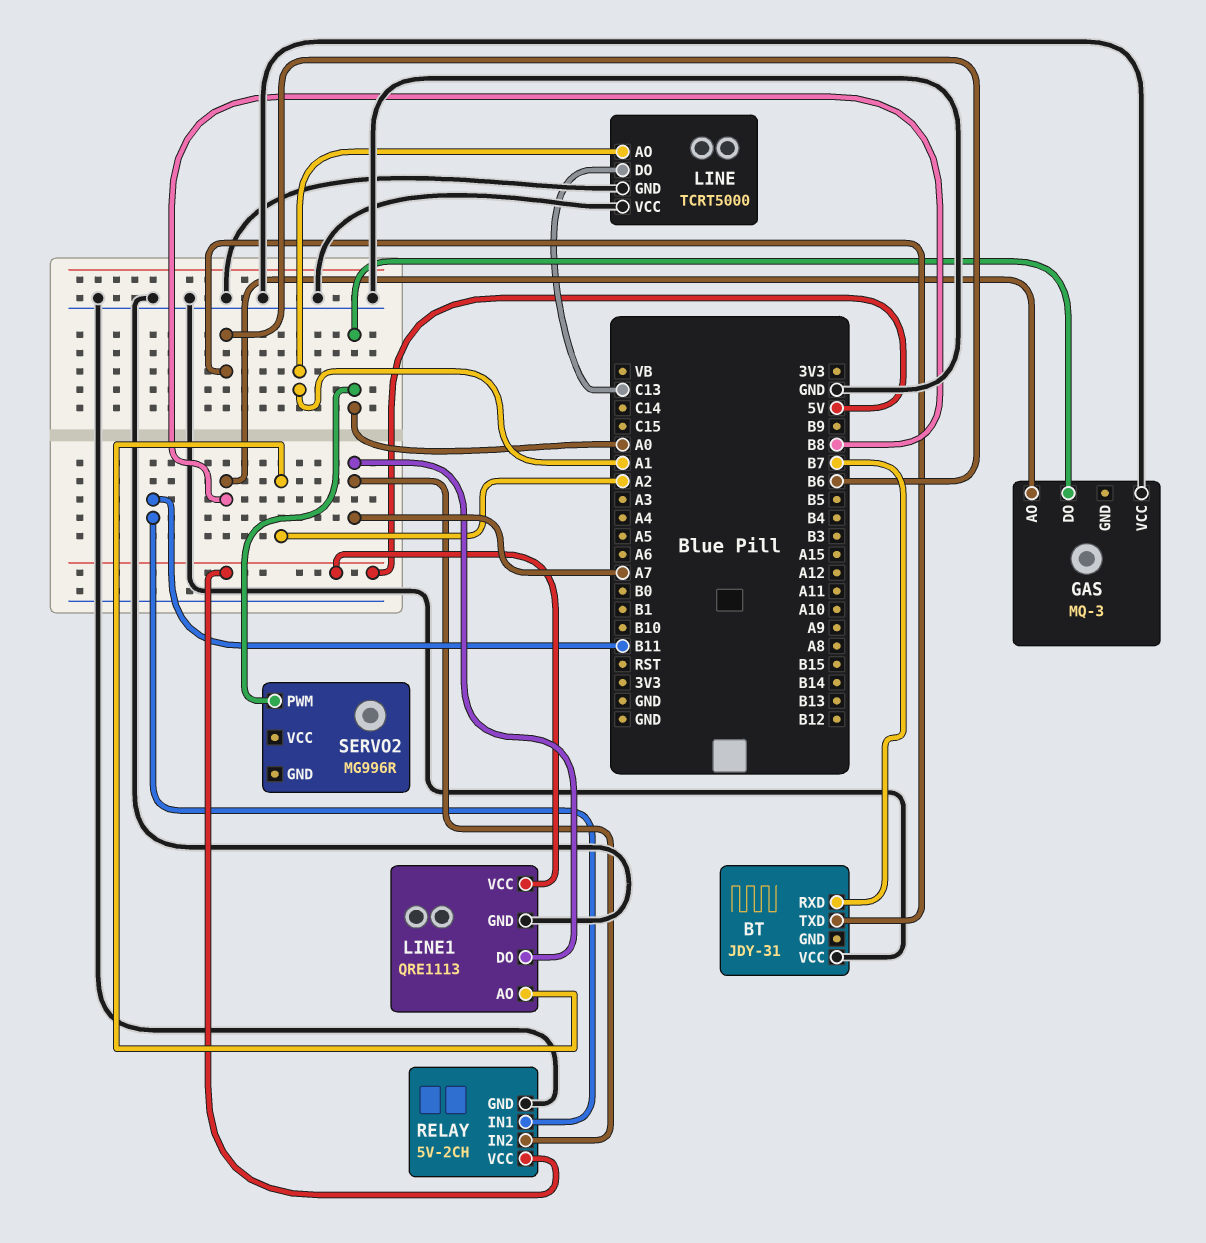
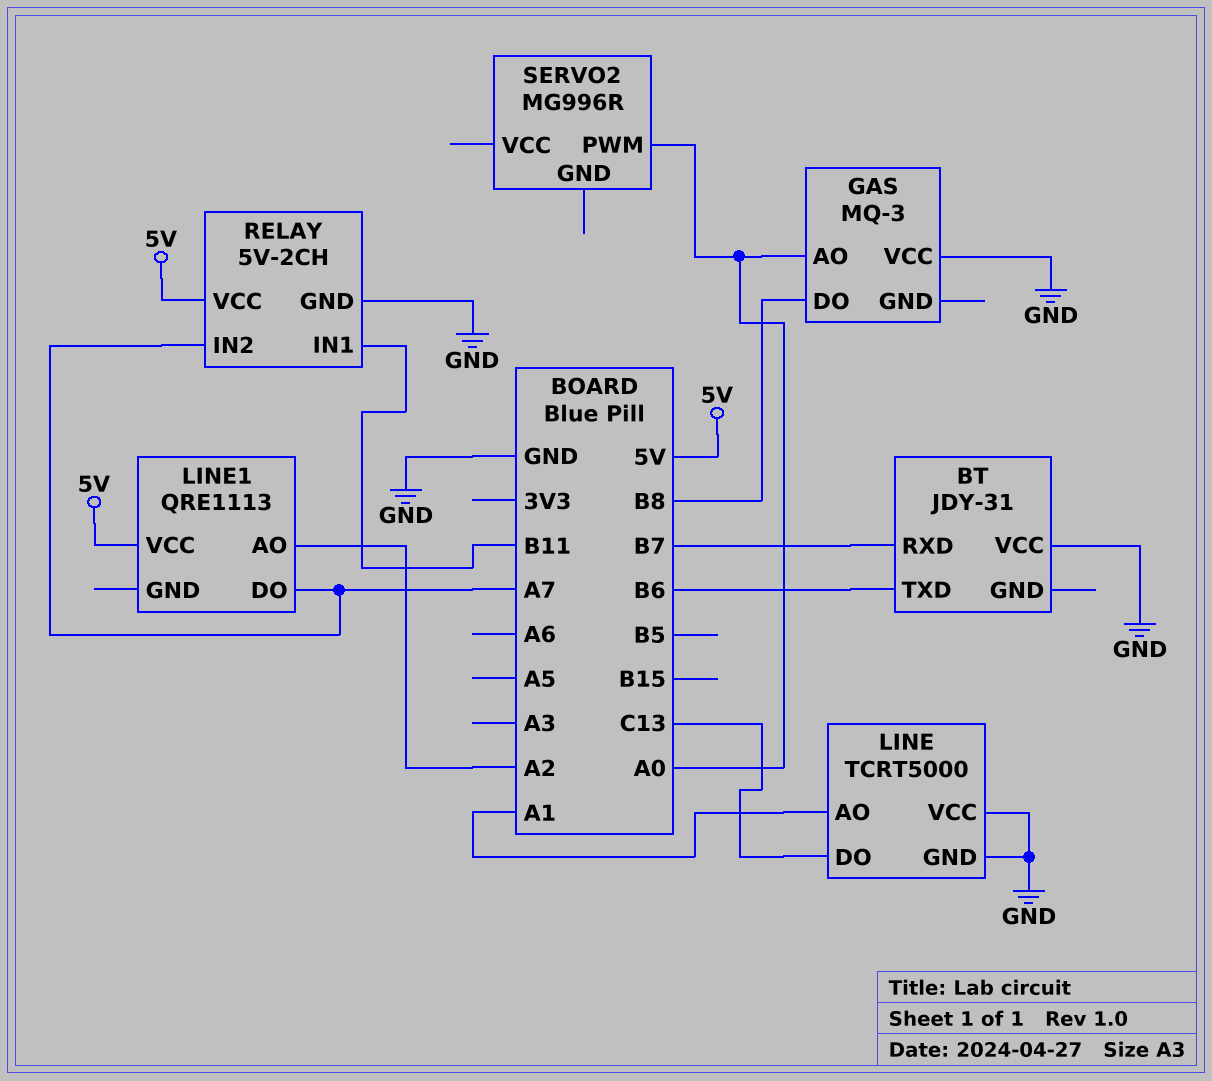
GAS pin AO: B8 -> A0
GAS pin DO: A0 -> B8
LINE1 pin GND: GND -> none

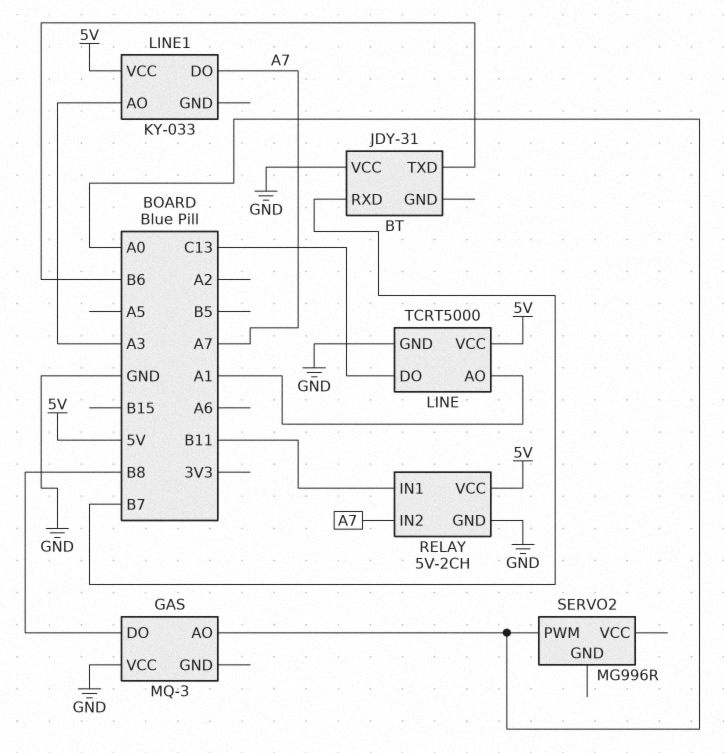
LINE pin VCC: GND -> 5V
LINE1: QRE1113 -> KY-033
LINE1 pin AO: A2 -> A3

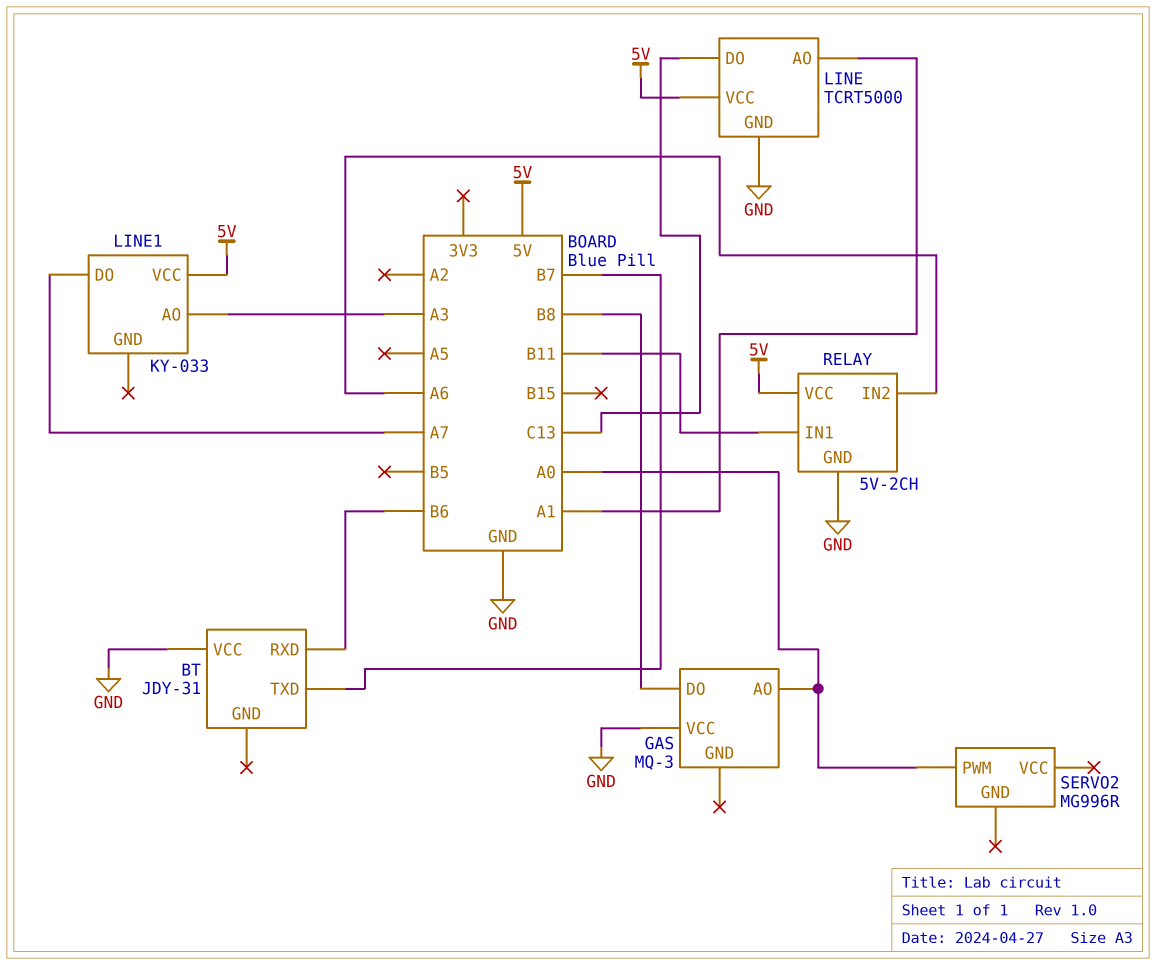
BT pin RXD: B7 -> B6
BT pin TXD: B6 -> B7
RELAY pin IN2: A7 -> A6

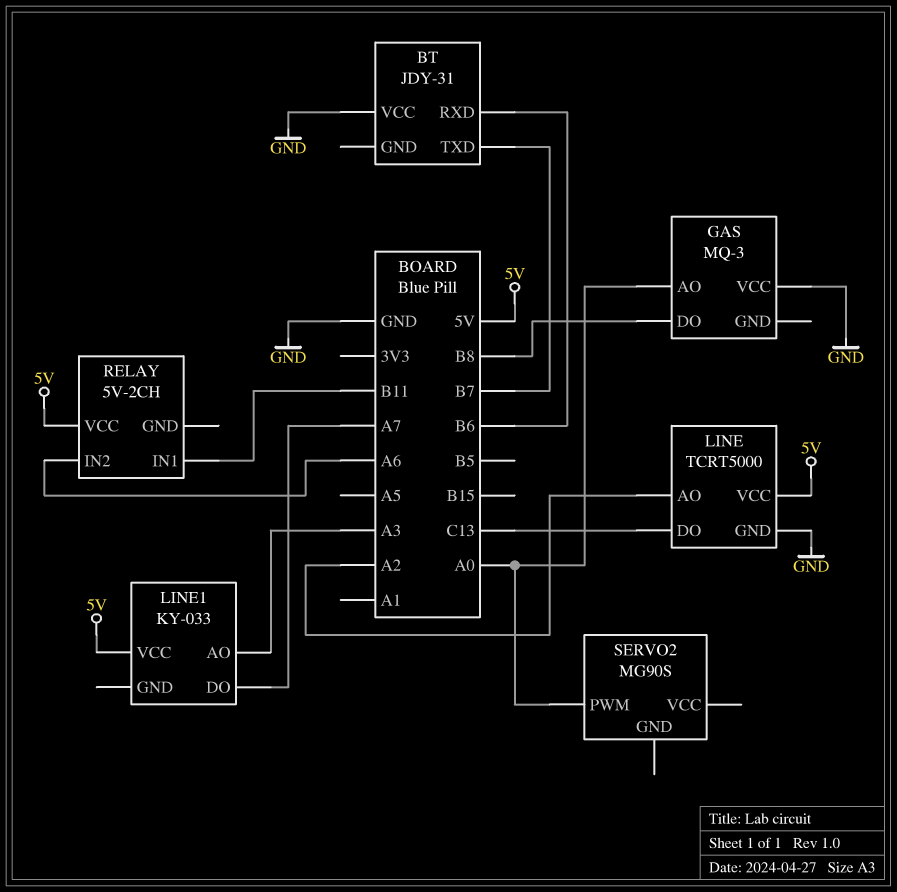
LINE pin AO: A1 -> A2
RELAY pin GND: GND -> none
SERVO2: MG996R -> MG90S

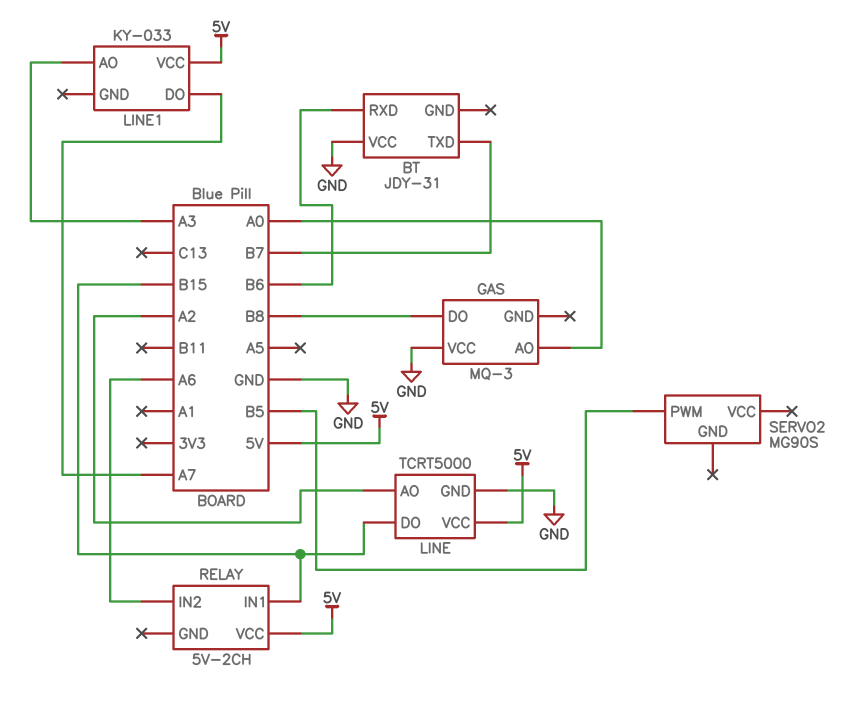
LINE pin DO: C13 -> B15
RELAY pin IN1: B11 -> B15
SERVO2 pin PWM: A0 -> B5

